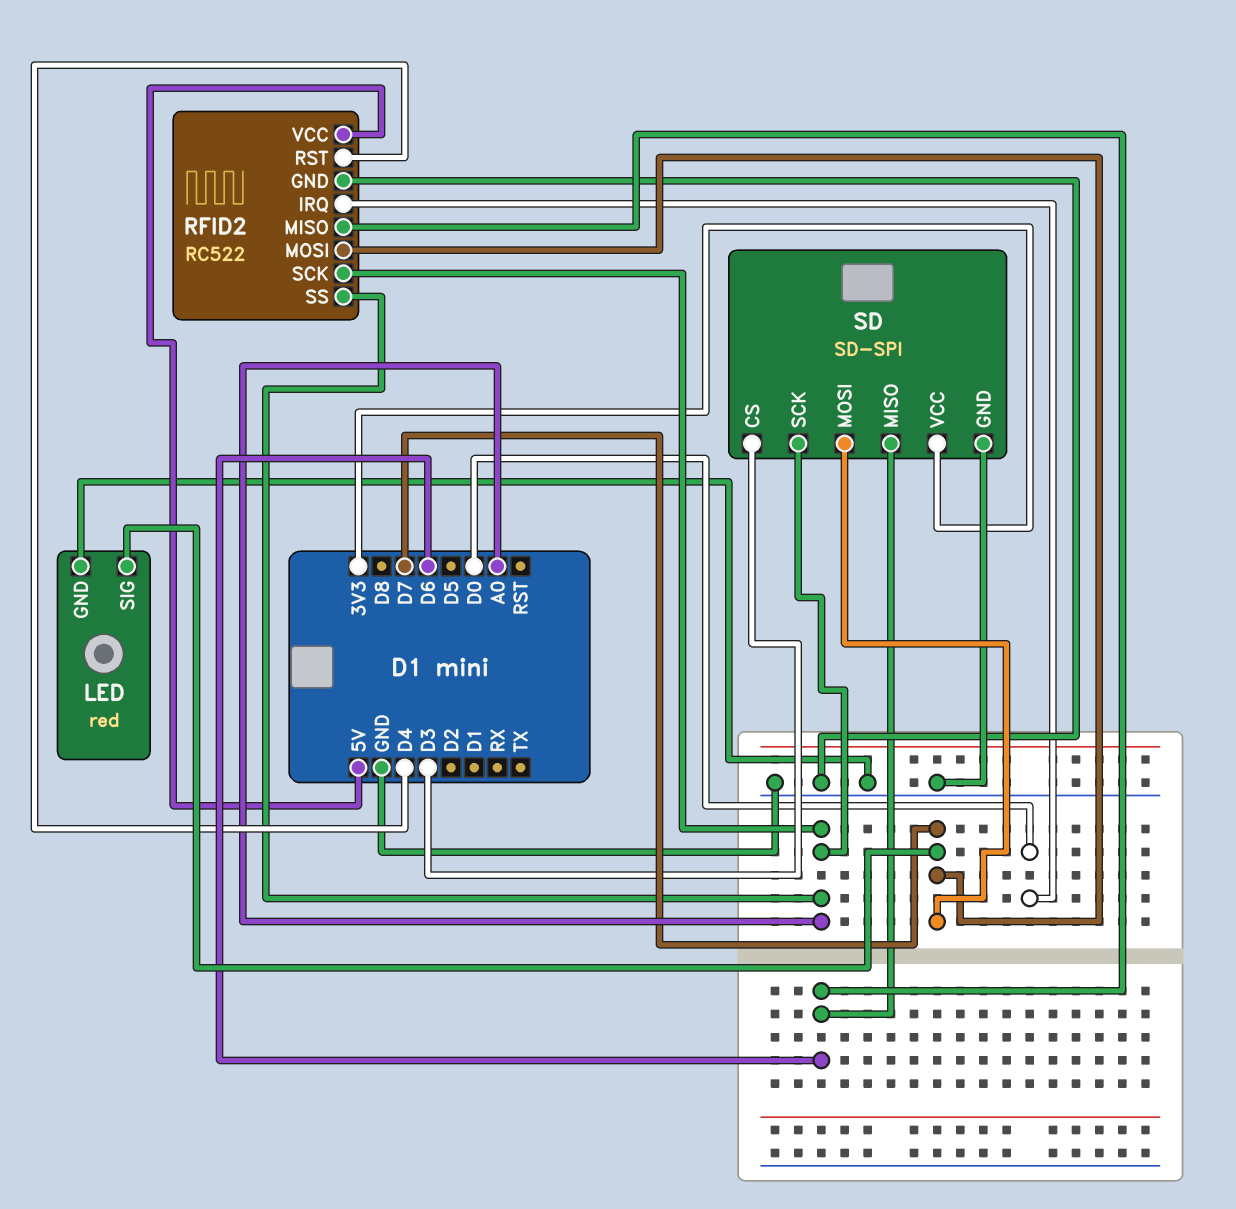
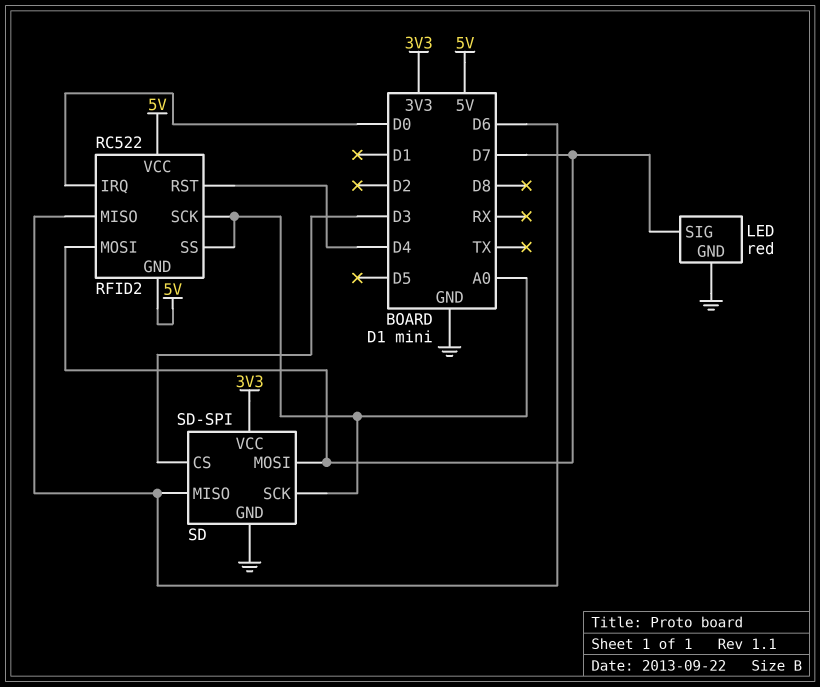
RFID2 pin GND: GND -> 5V

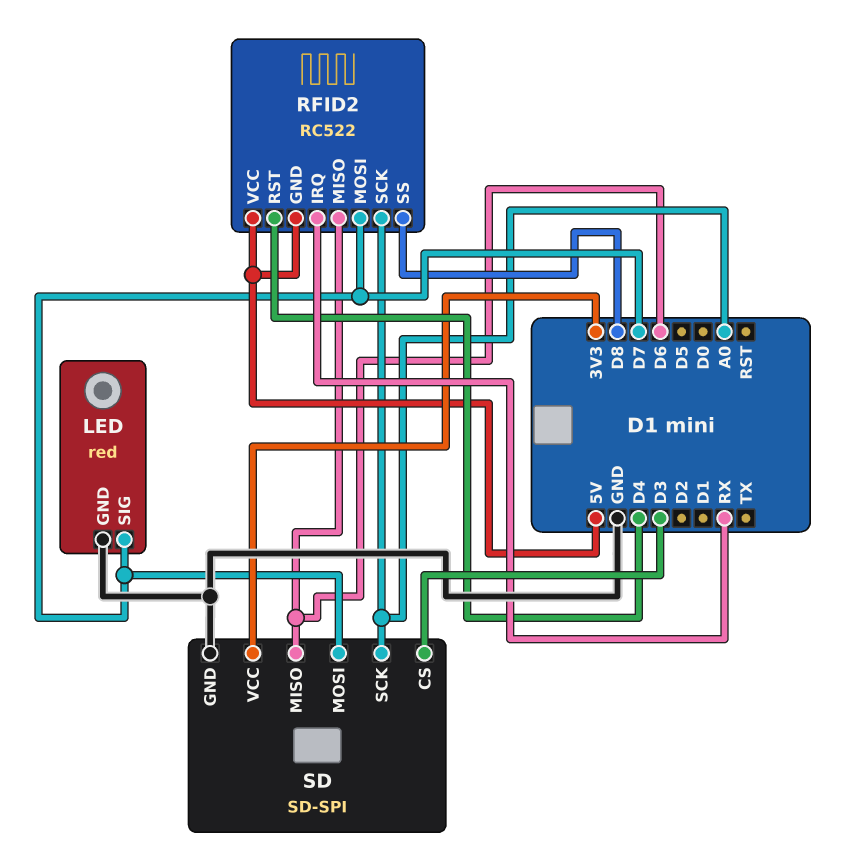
RFID2 pin IRQ: D0 -> RX
RFID2 pin SS: A0 -> D8

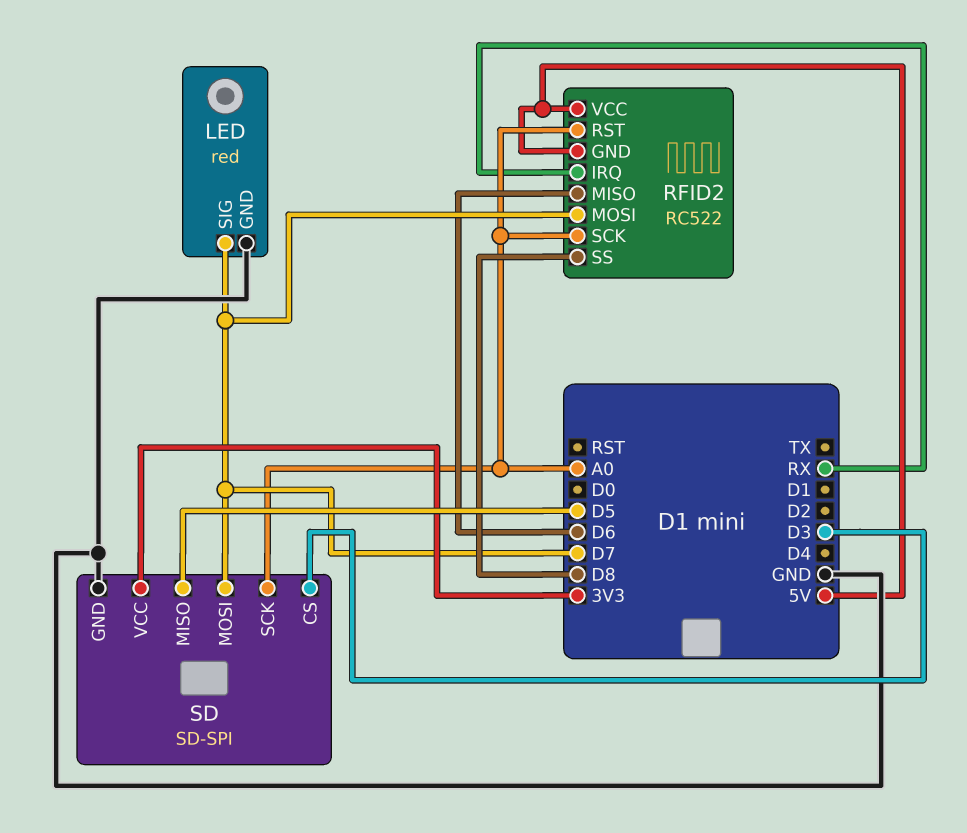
RFID2 pin RST: D4 -> A0
SD pin MISO: D6 -> D5

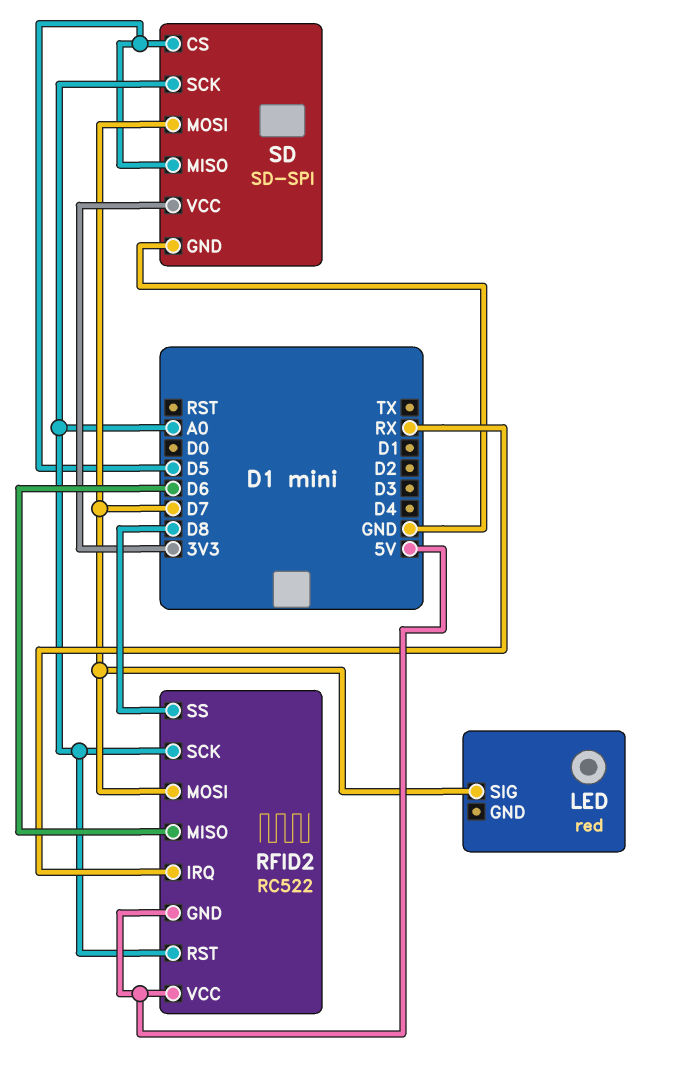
LED pin GND: GND -> none
SD pin CS: D3 -> D5

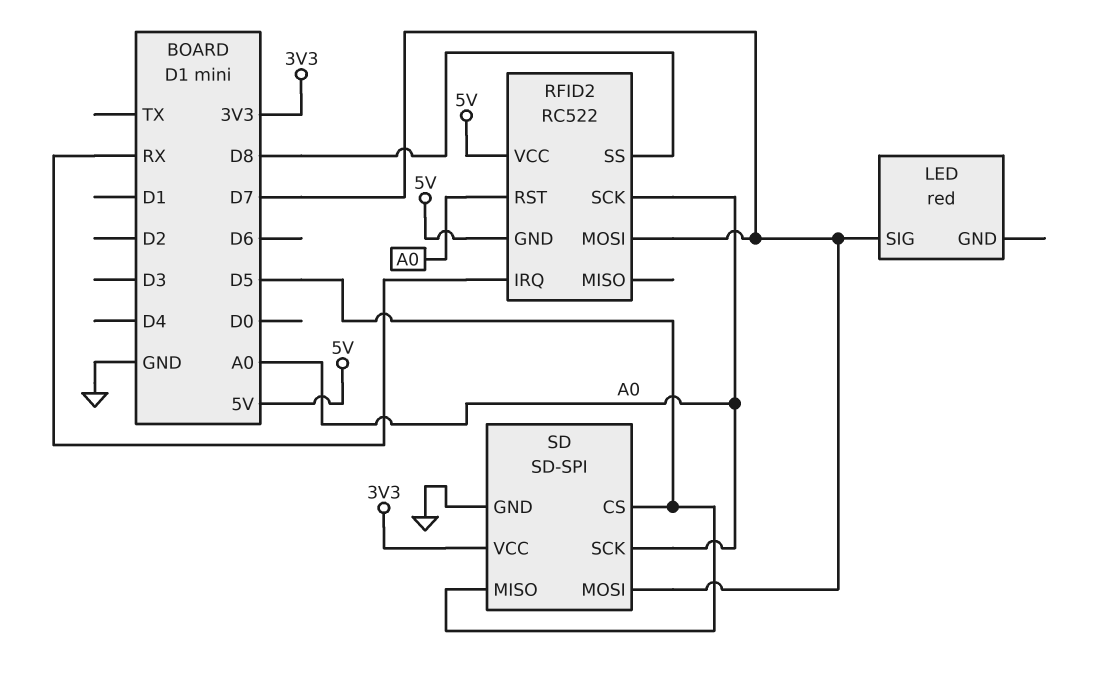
RFID2 pin MISO: D6 -> none

